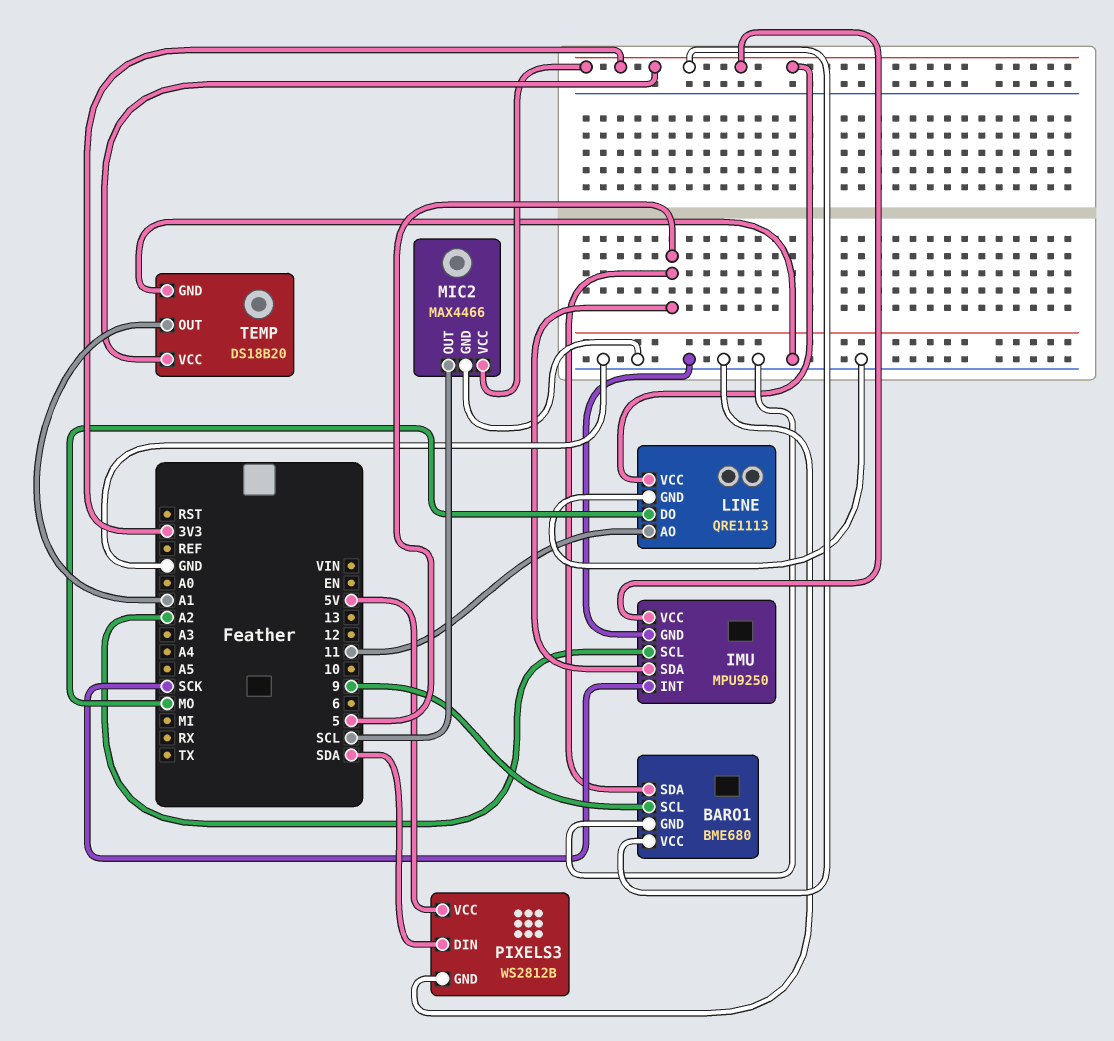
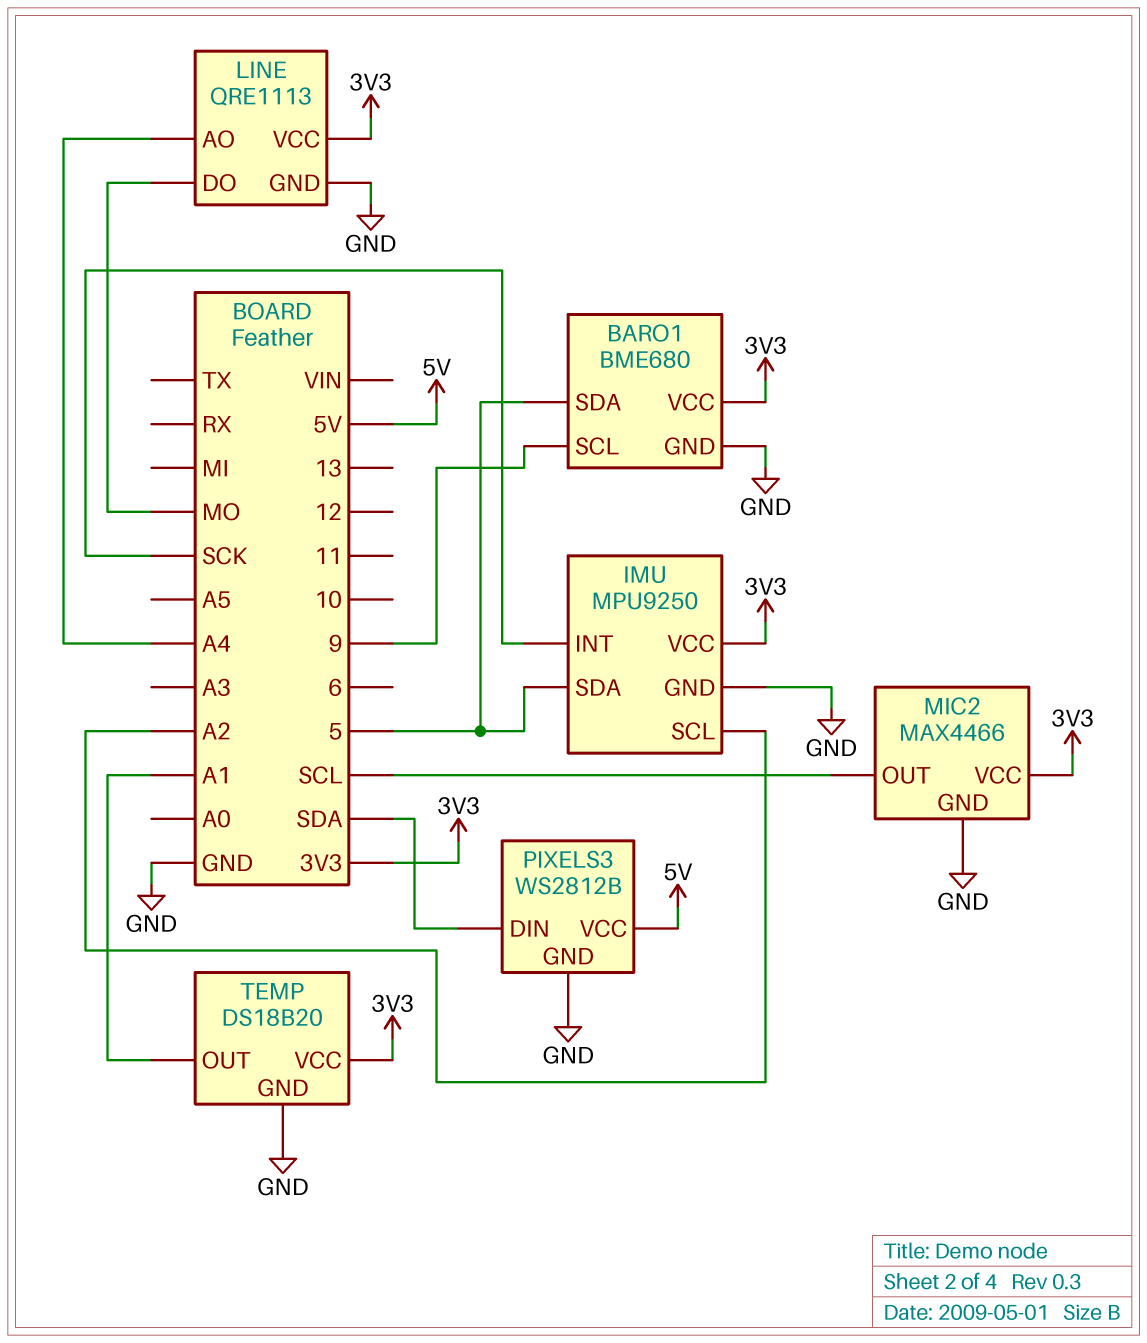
LINE pin AO: 11 -> A4

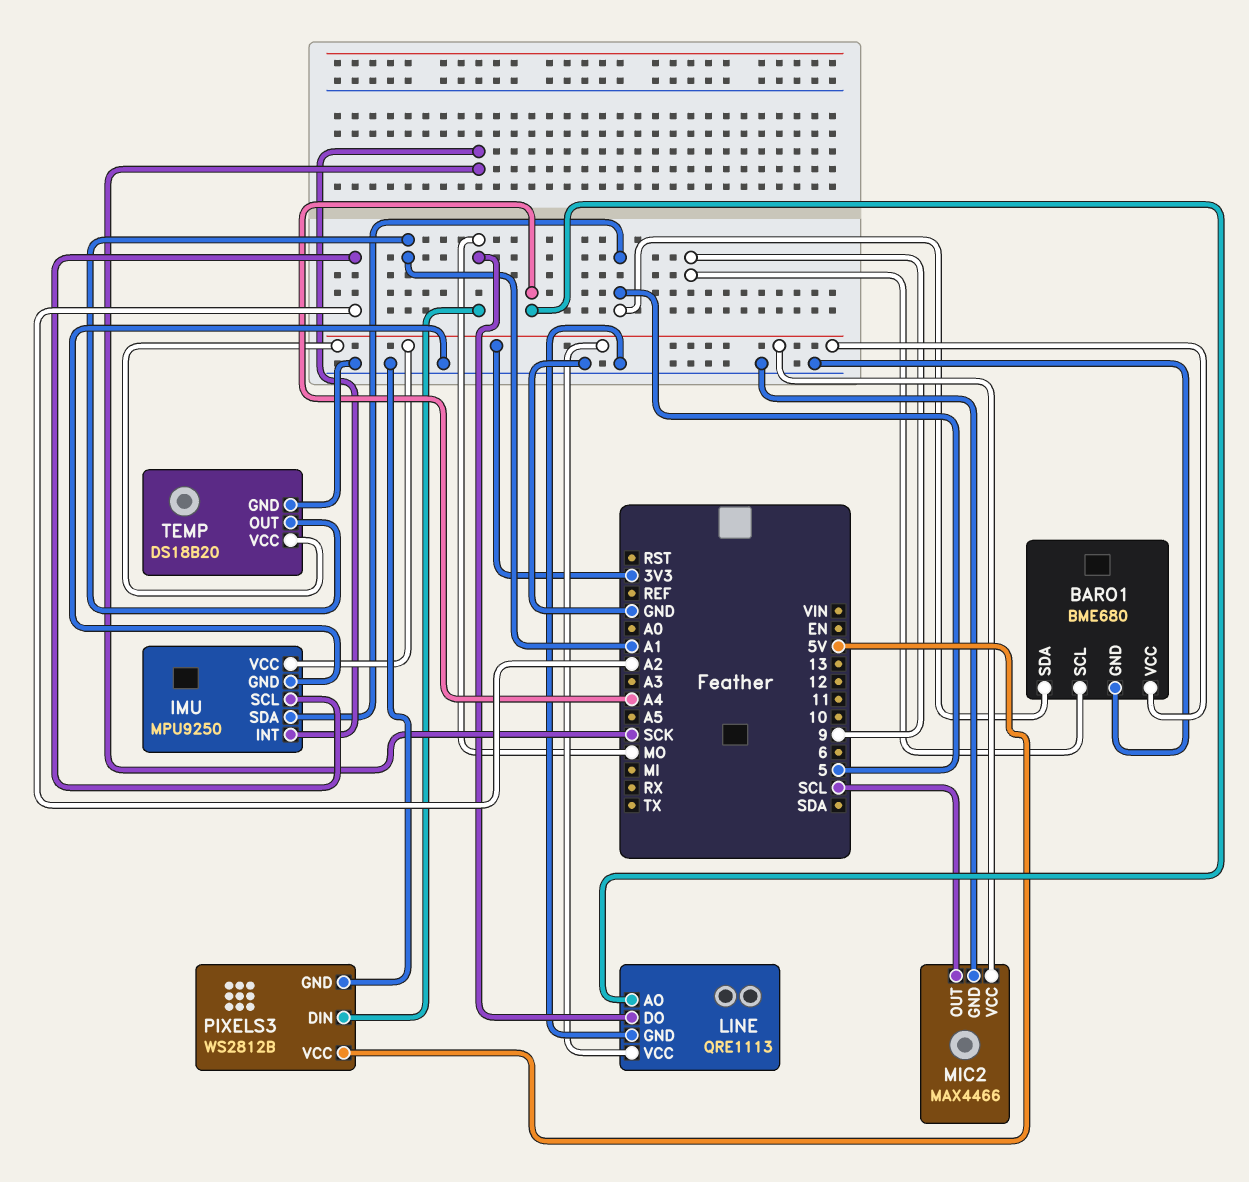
PIXELS3 pin DIN: SDA -> MO

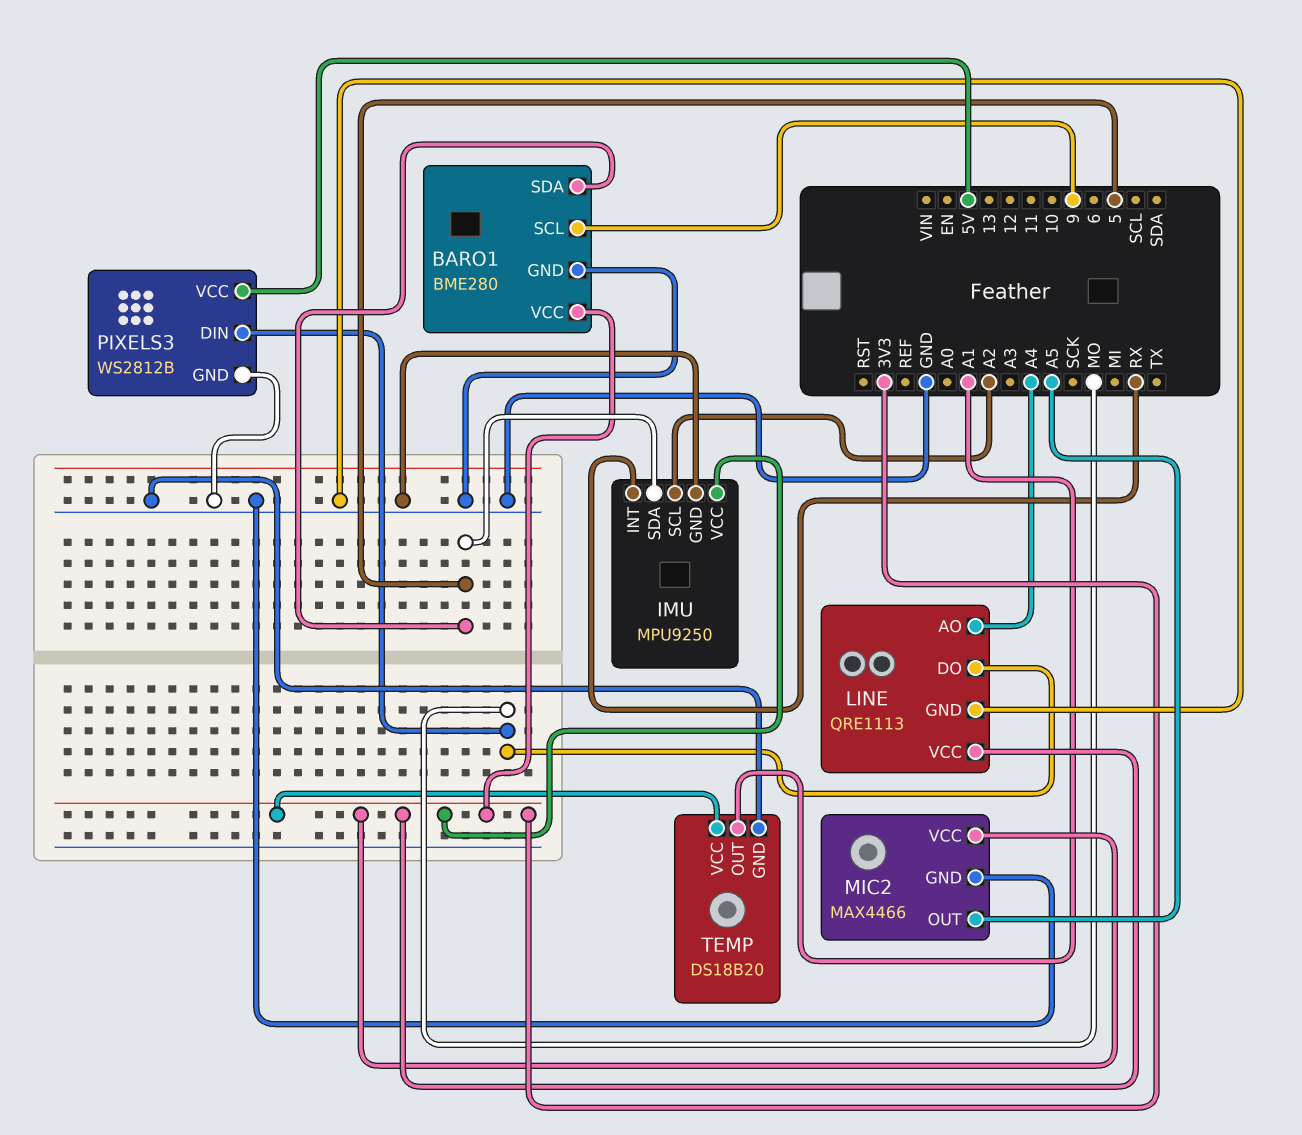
BARO1: BME680 -> BME280
IMU pin INT: SCK -> RX
MIC2 pin OUT: SCL -> A5

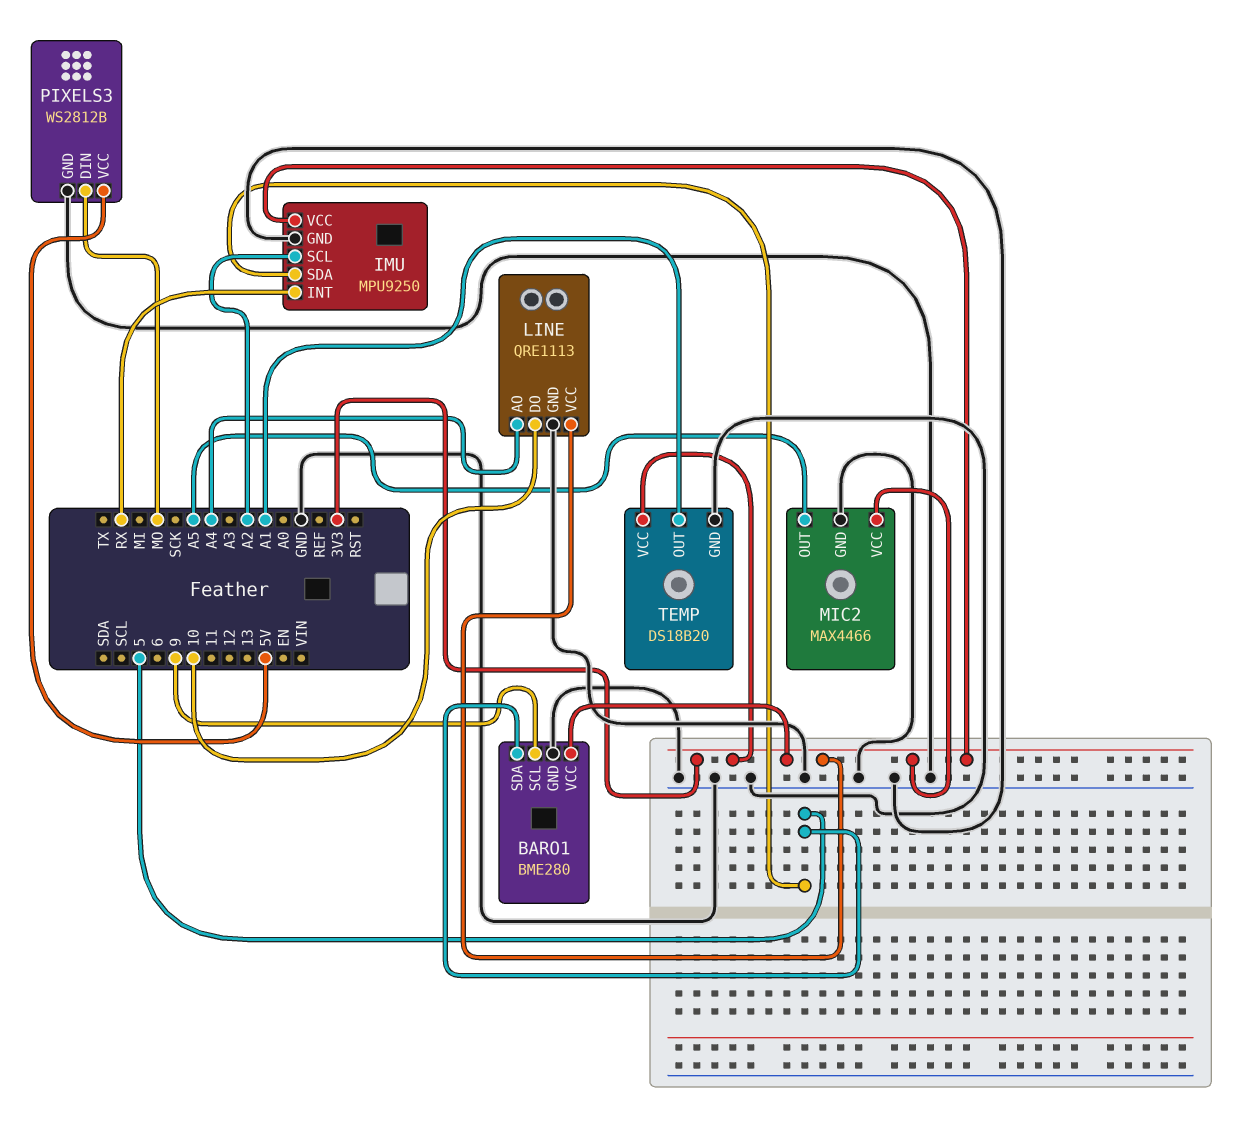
LINE pin DO: MO -> 10

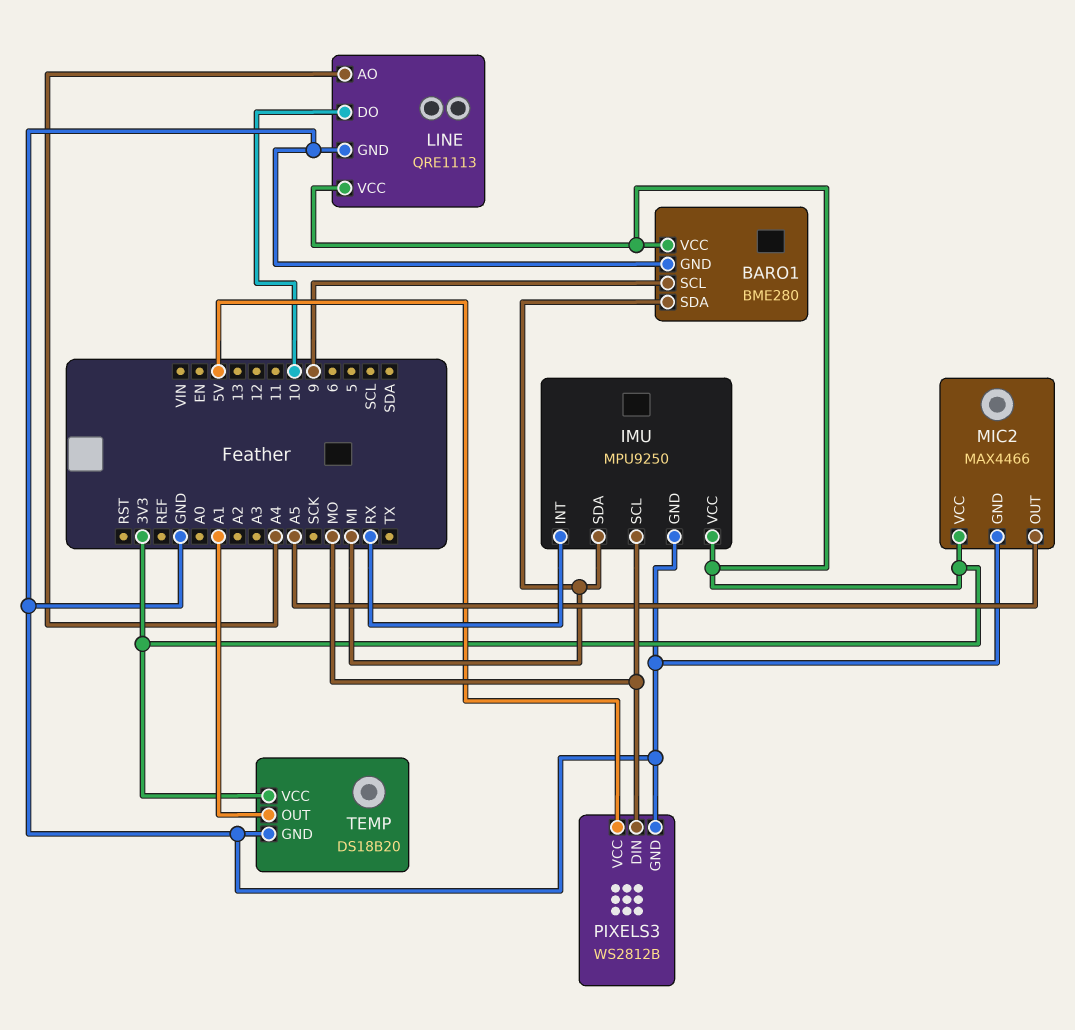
BARO1 pin SDA: 5 -> MI
IMU pin SCL: A2 -> MO
IMU pin SDA: 5 -> MI

